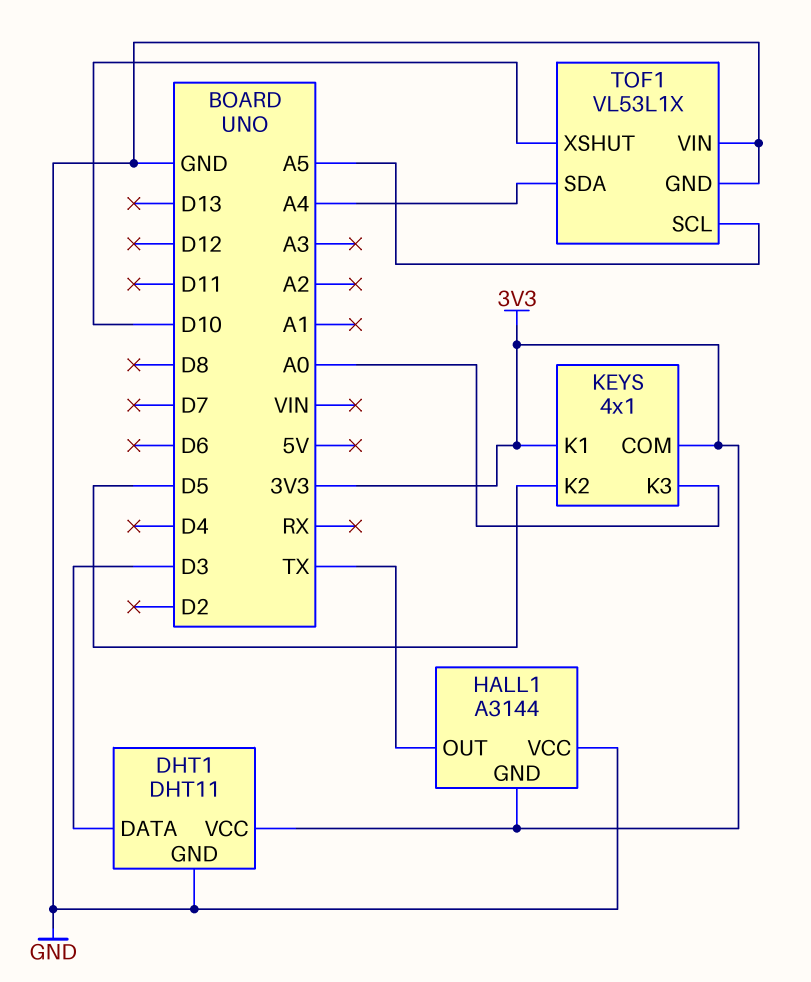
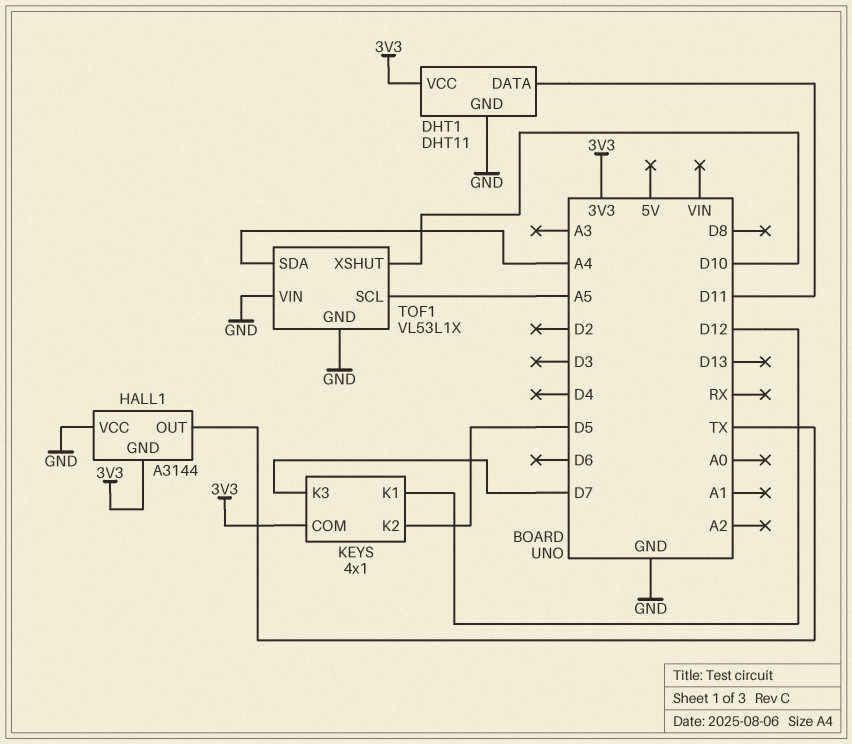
DHT1 pin DATA: D3 -> D11
KEYS pin K1: 3V3 -> D12
KEYS pin K3: A0 -> D7

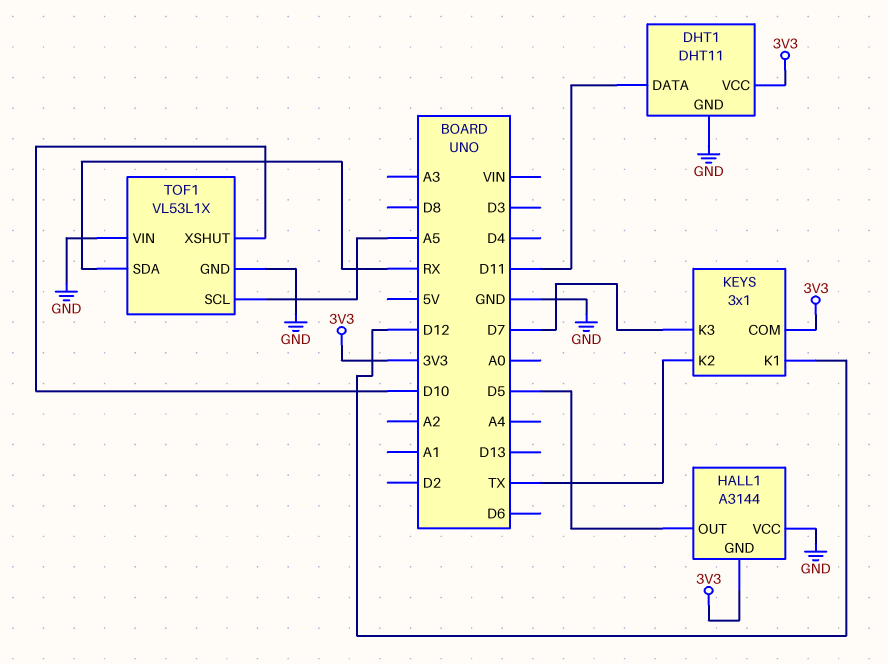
HALL1 pin OUT: TX -> D5
KEYS: 4x1 -> 3x1
KEYS pin K2: D5 -> TX
TOF1 pin SDA: A4 -> RX

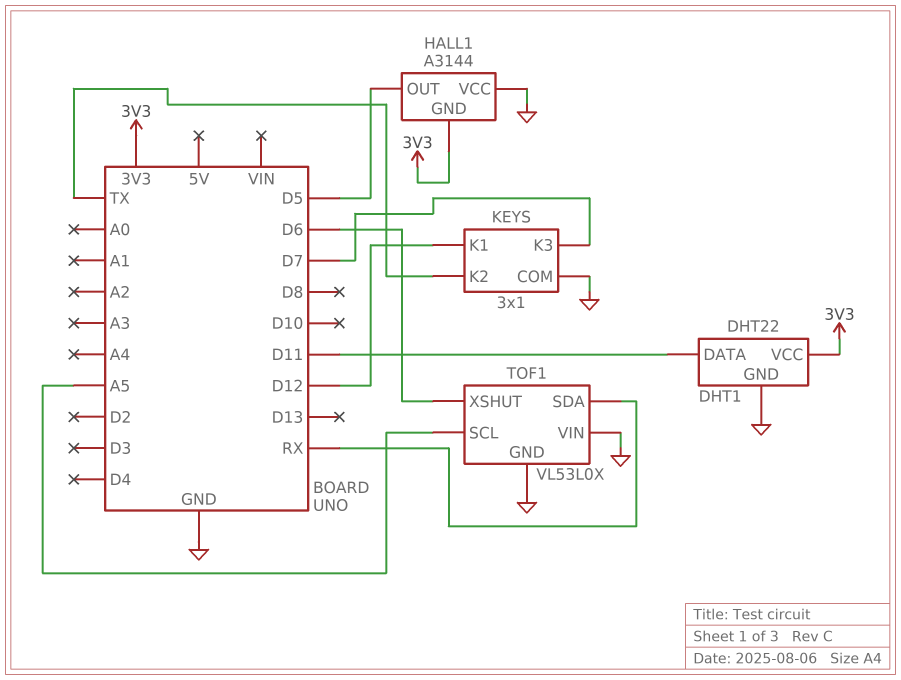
DHT1: DHT11 -> DHT22
KEYS pin COM: 3V3 -> GND
TOF1: VL53L1X -> VL53L0X
TOF1 pin XSHUT: D10 -> D6

